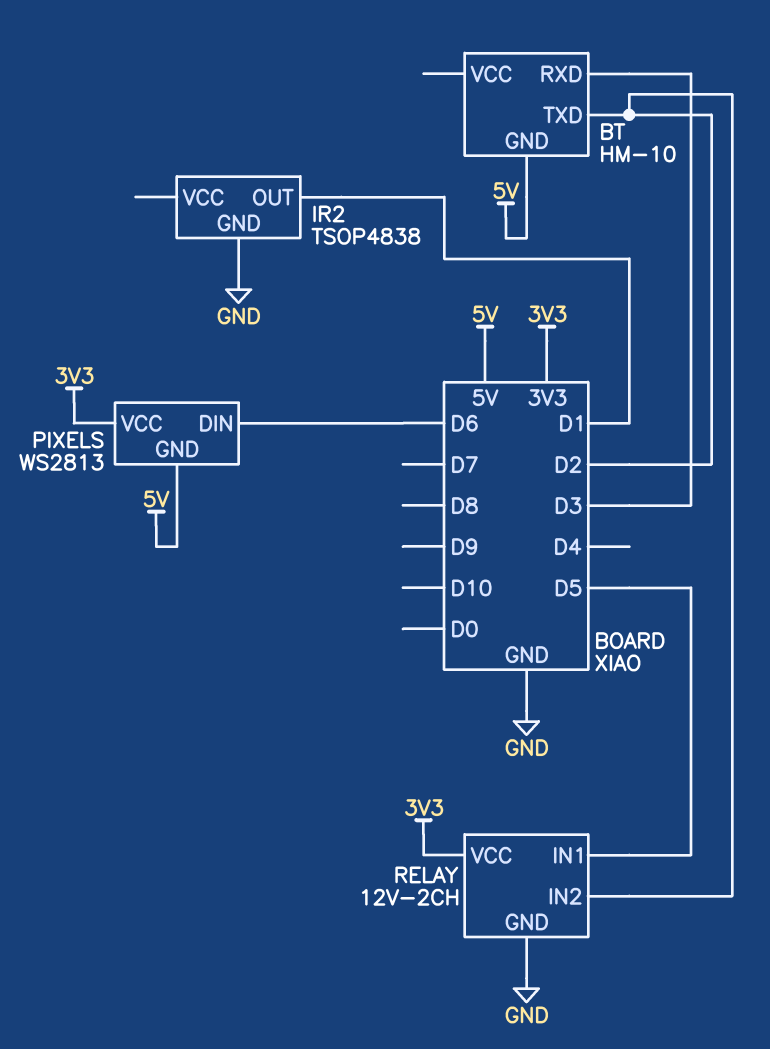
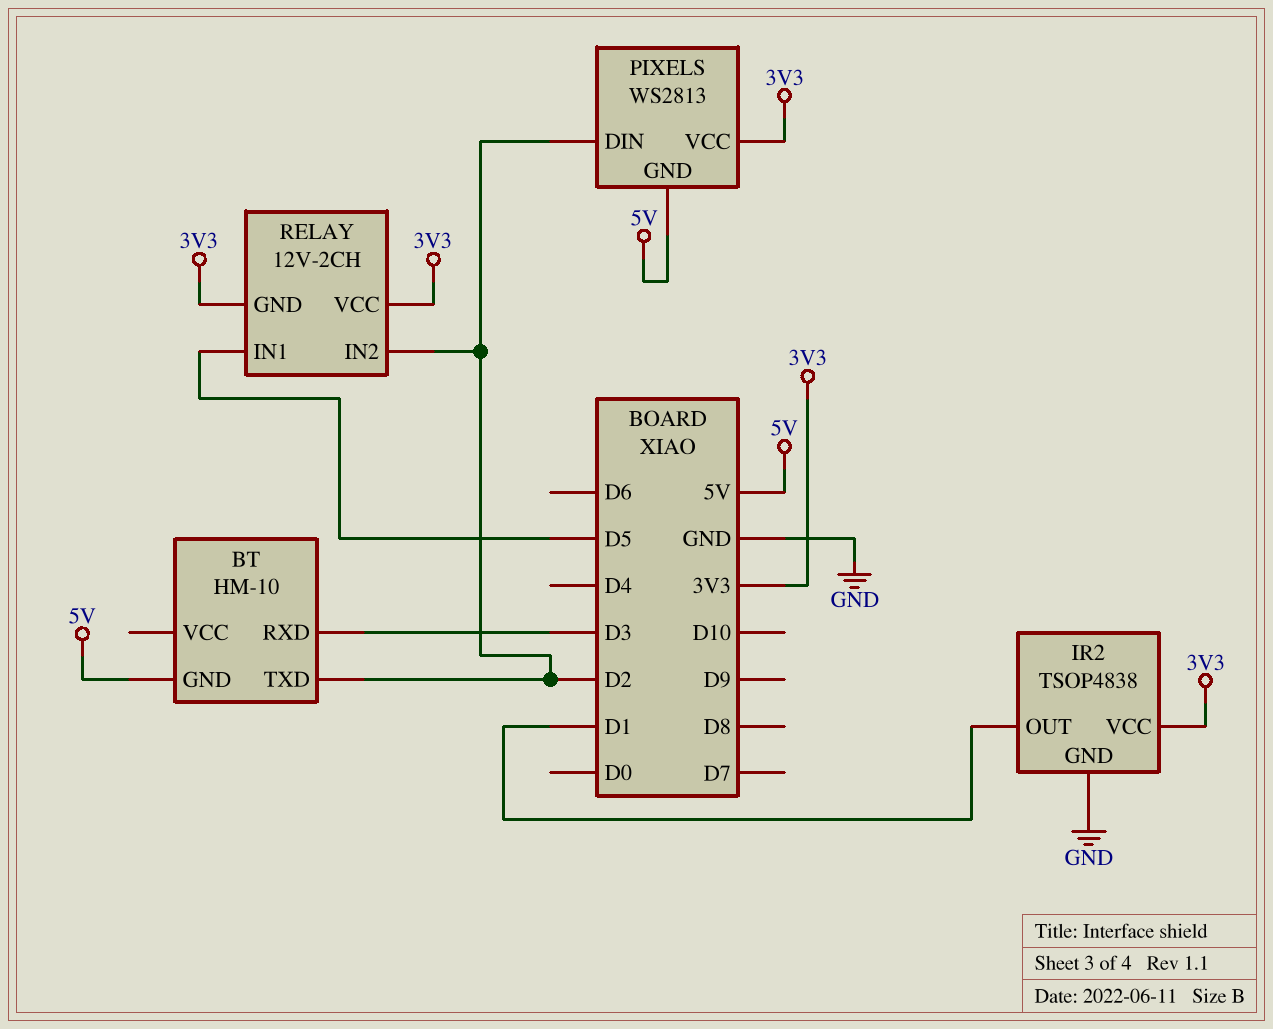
IR2 pin VCC: none -> 3V3
PIXELS pin DIN: D6 -> D2
RELAY pin GND: GND -> 3V3

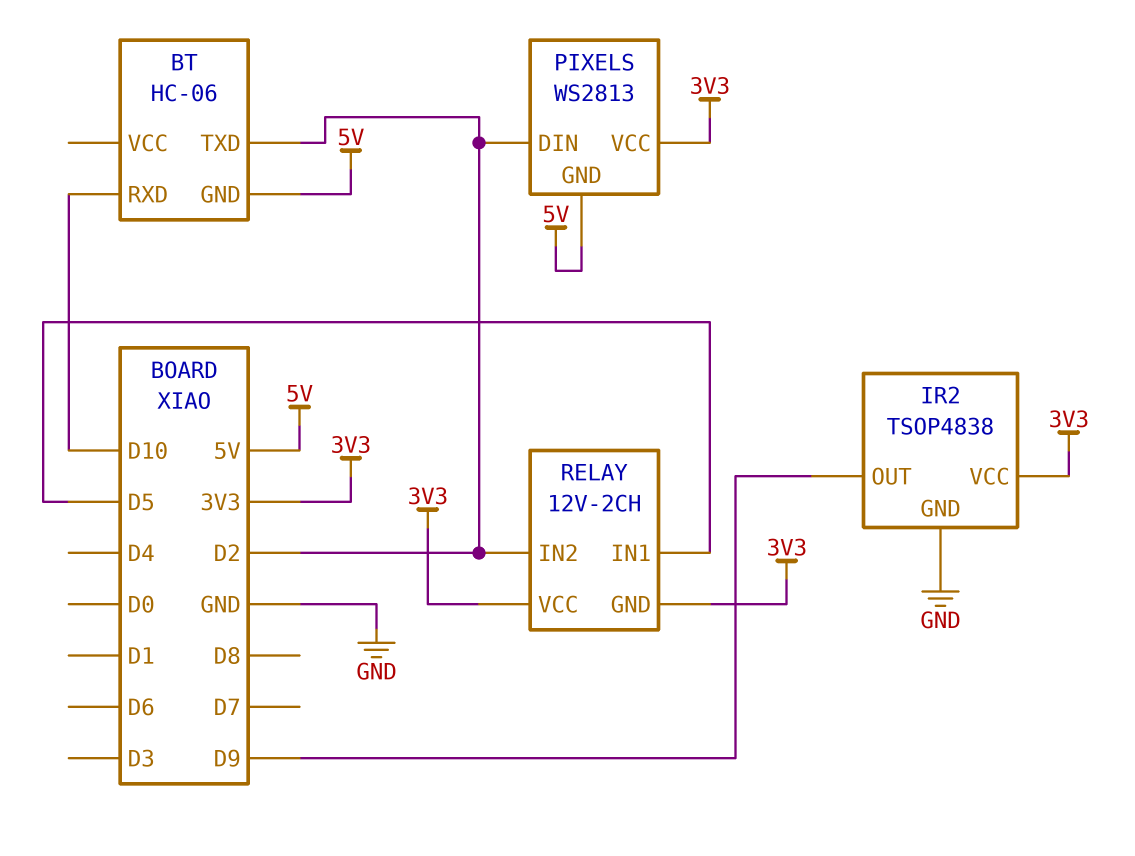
BT: HM-10 -> HC-06
BT pin RXD: D3 -> D10
IR2 pin OUT: D1 -> D9

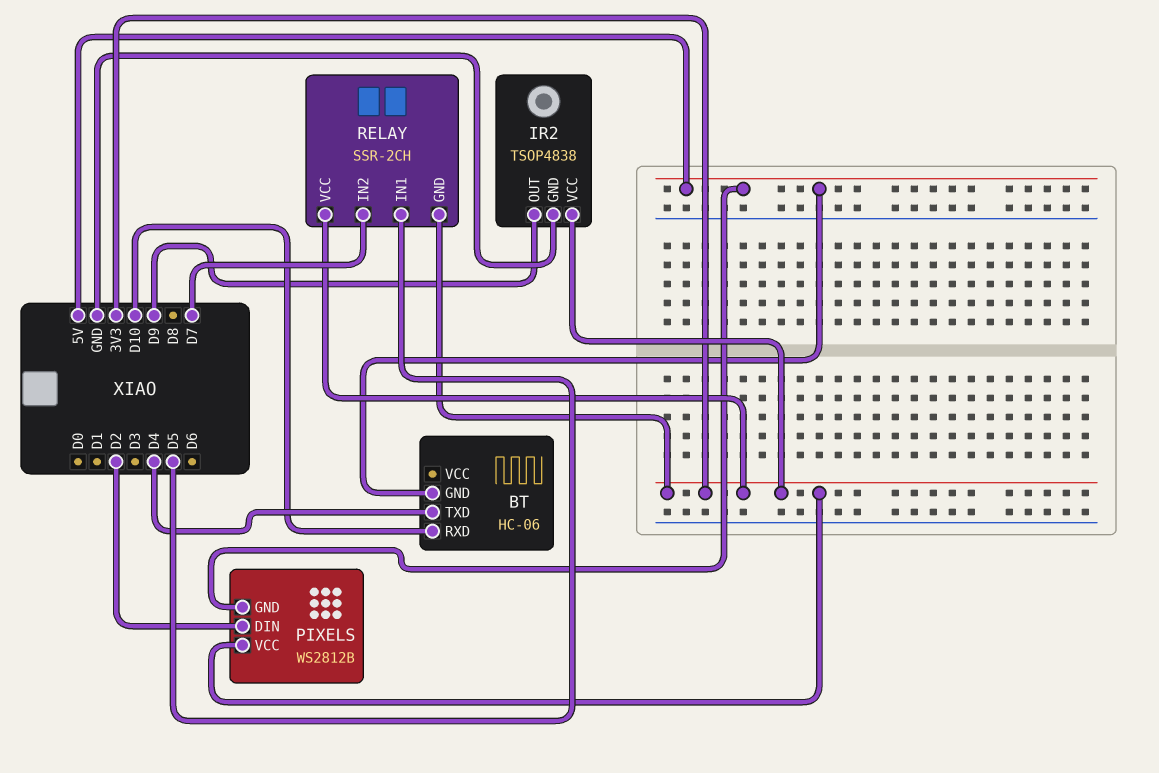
BT pin TXD: D2 -> D4
PIXELS: WS2813 -> WS2812B
RELAY: 12V-2CH -> SSR-2CH
RELAY pin IN2: D2 -> D7

